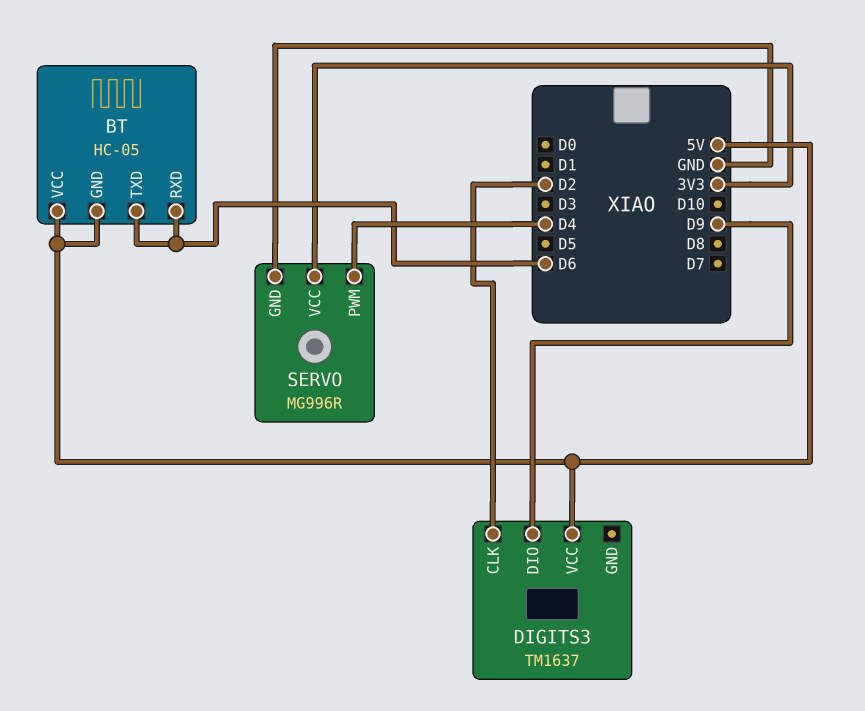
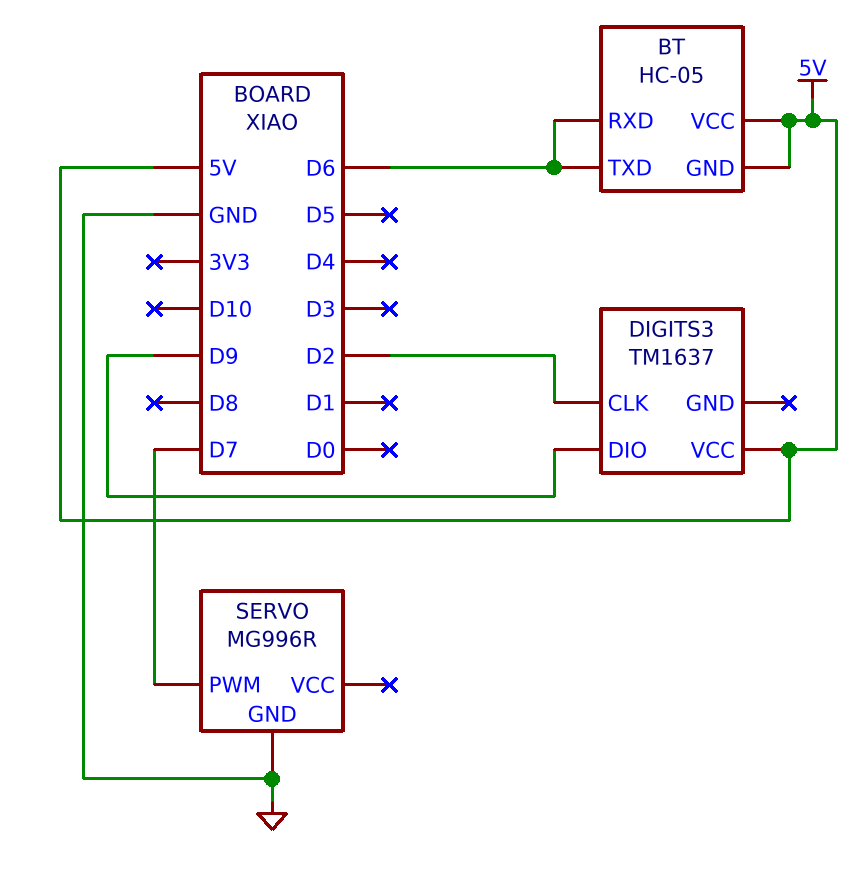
SERVO pin PWM: D4 -> D7
SERVO pin VCC: 3V3 -> none

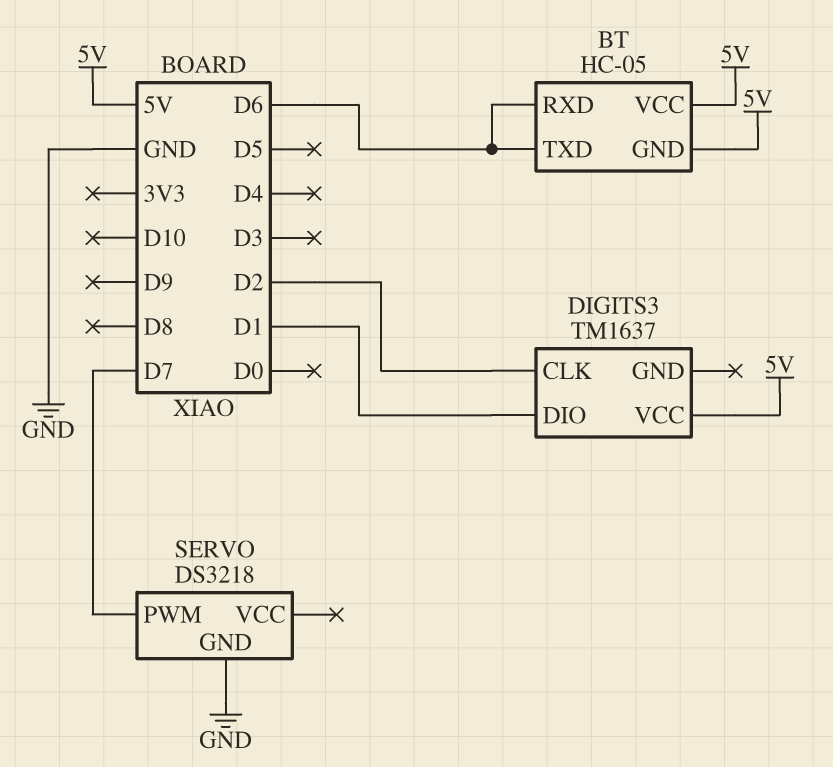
DIGITS3 pin DIO: D9 -> D1
SERVO: MG996R -> DS3218

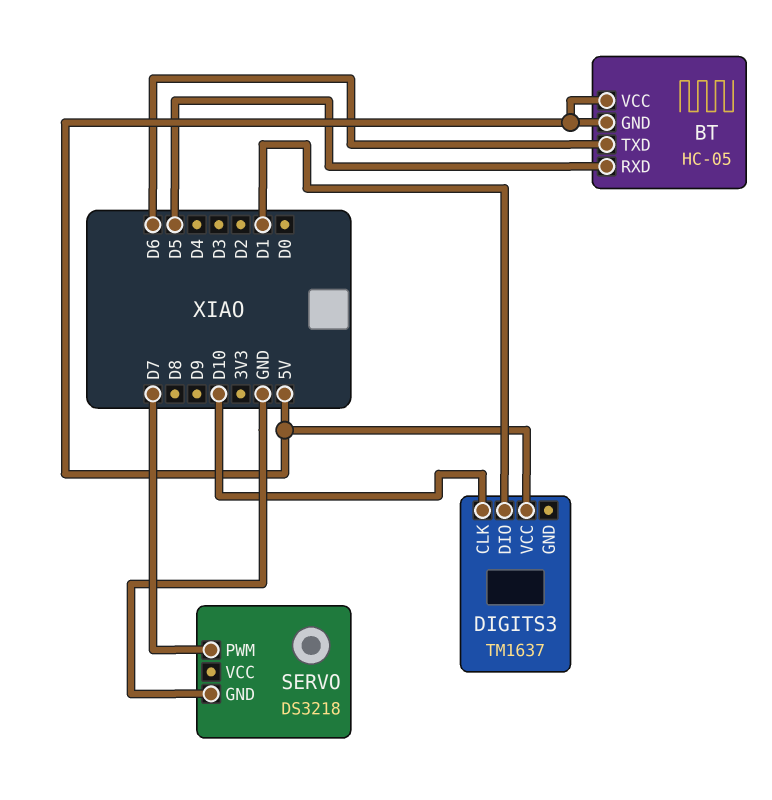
BT pin RXD: D6 -> D5
DIGITS3 pin CLK: D2 -> D10

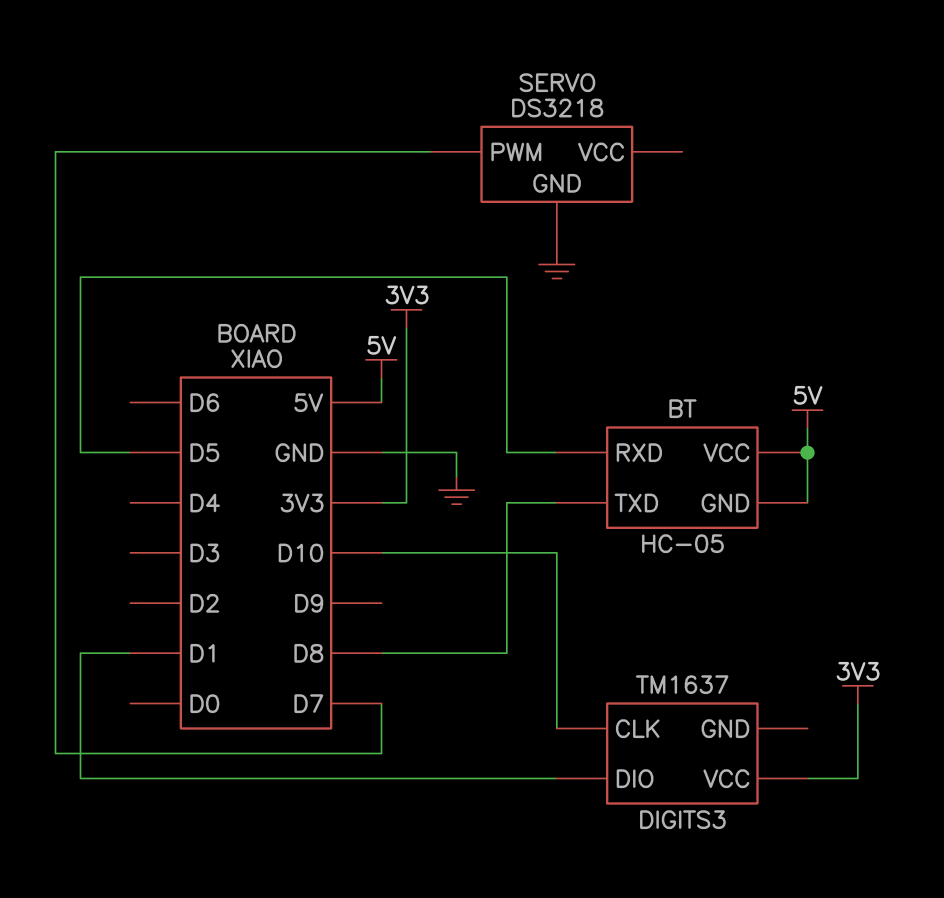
BT pin TXD: D6 -> D8
DIGITS3 pin VCC: 5V -> 3V3

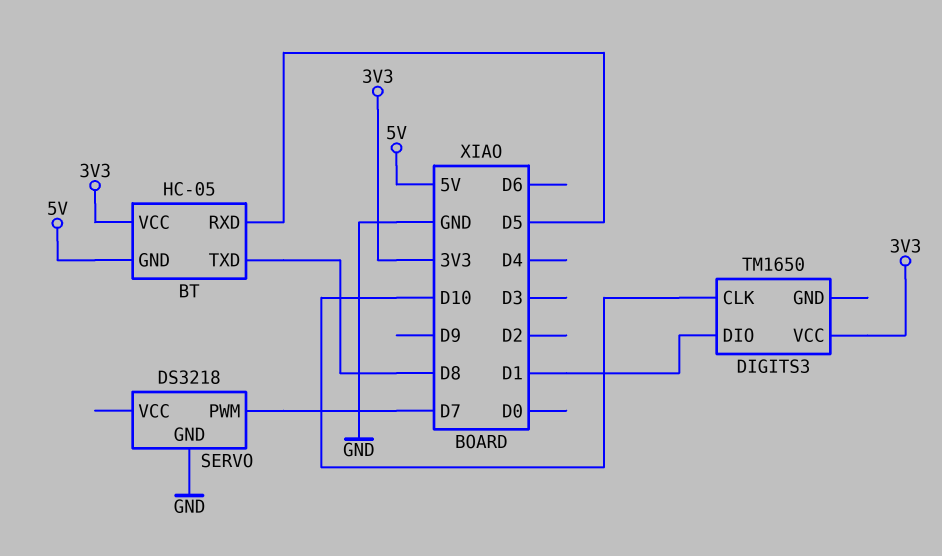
BT pin VCC: 5V -> 3V3
DIGITS3: TM1637 -> TM1650

